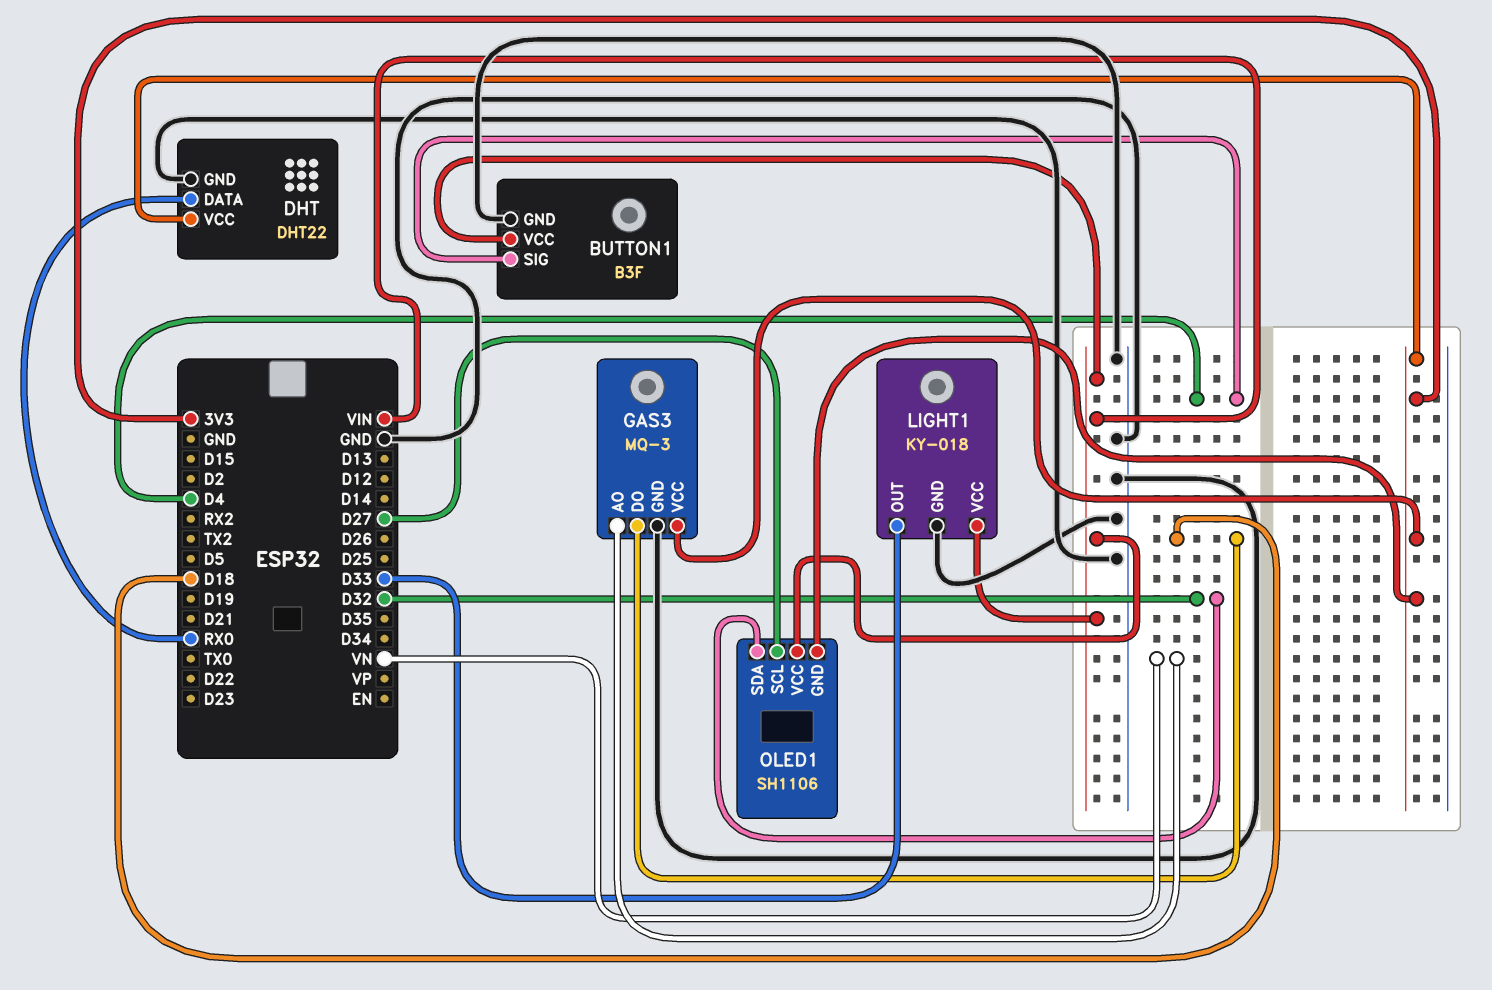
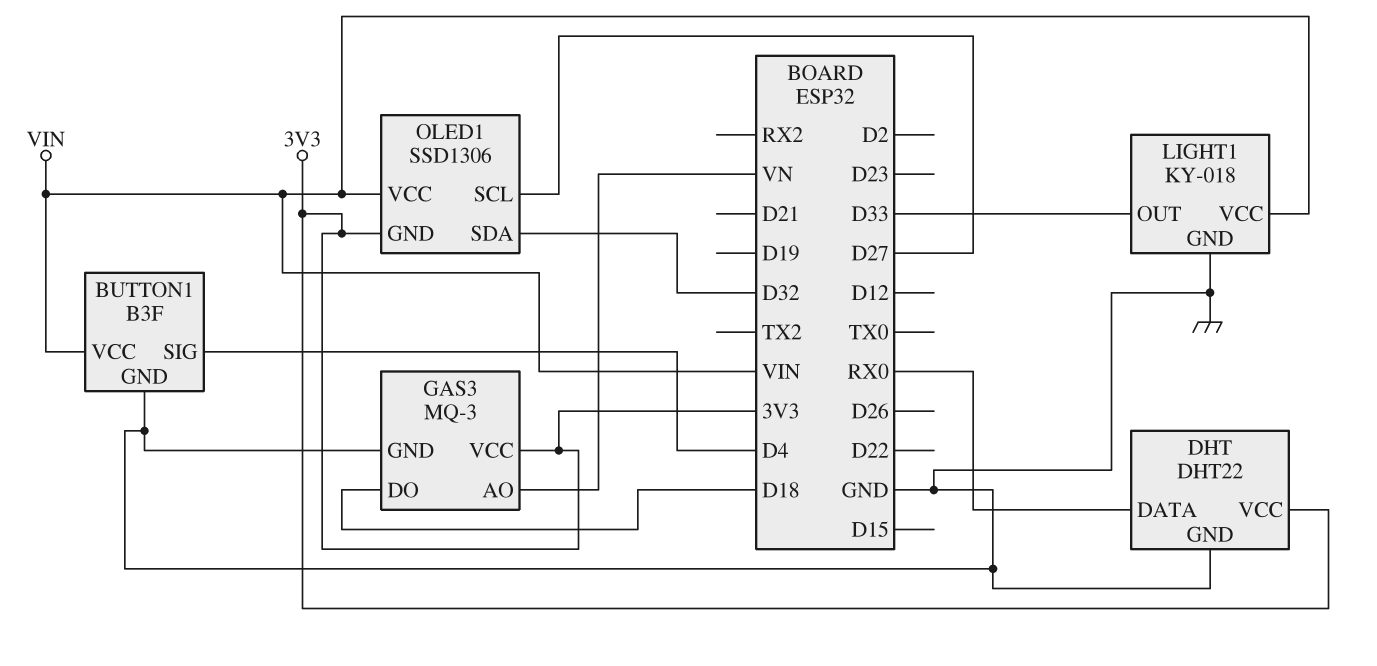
OLED1: SH1106 -> SSD1306

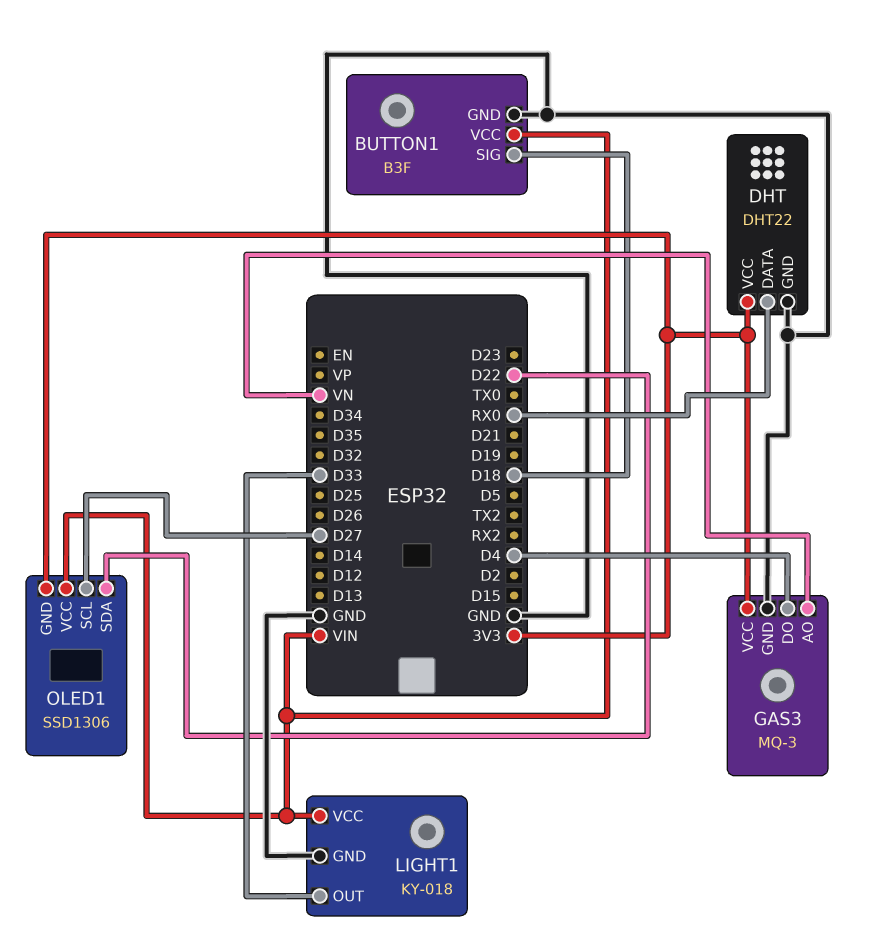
BUTTON1 pin SIG: D4 -> D18
GAS3 pin DO: D18 -> D4
OLED1 pin SDA: D32 -> D22

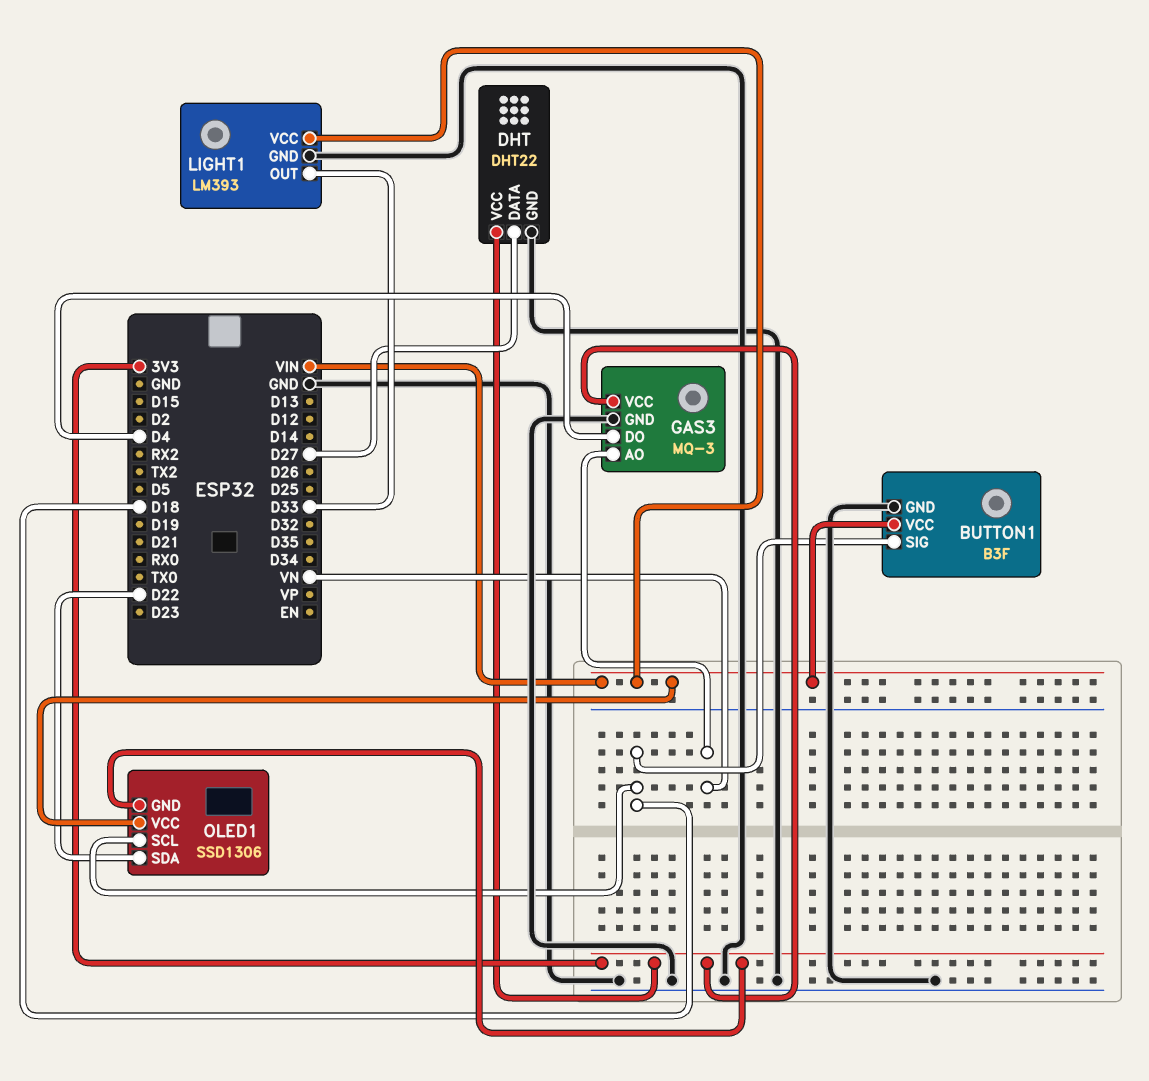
DHT pin DATA: RX0 -> D27
LIGHT1: KY-018 -> LM393
OLED1 pin SCL: D27 -> D18

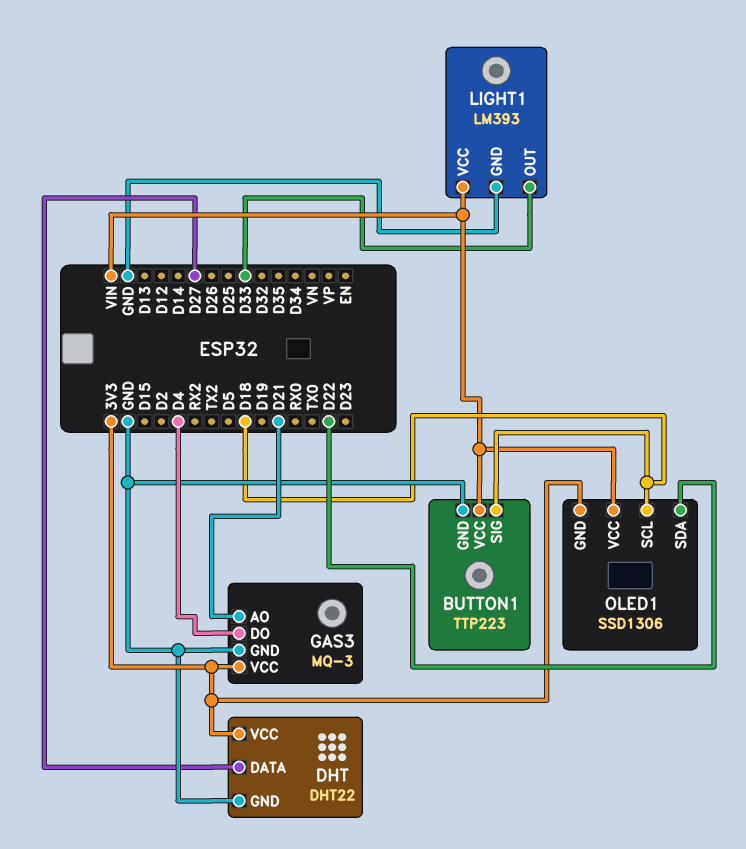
BUTTON1: B3F -> TTP223
GAS3 pin AO: VN -> D21

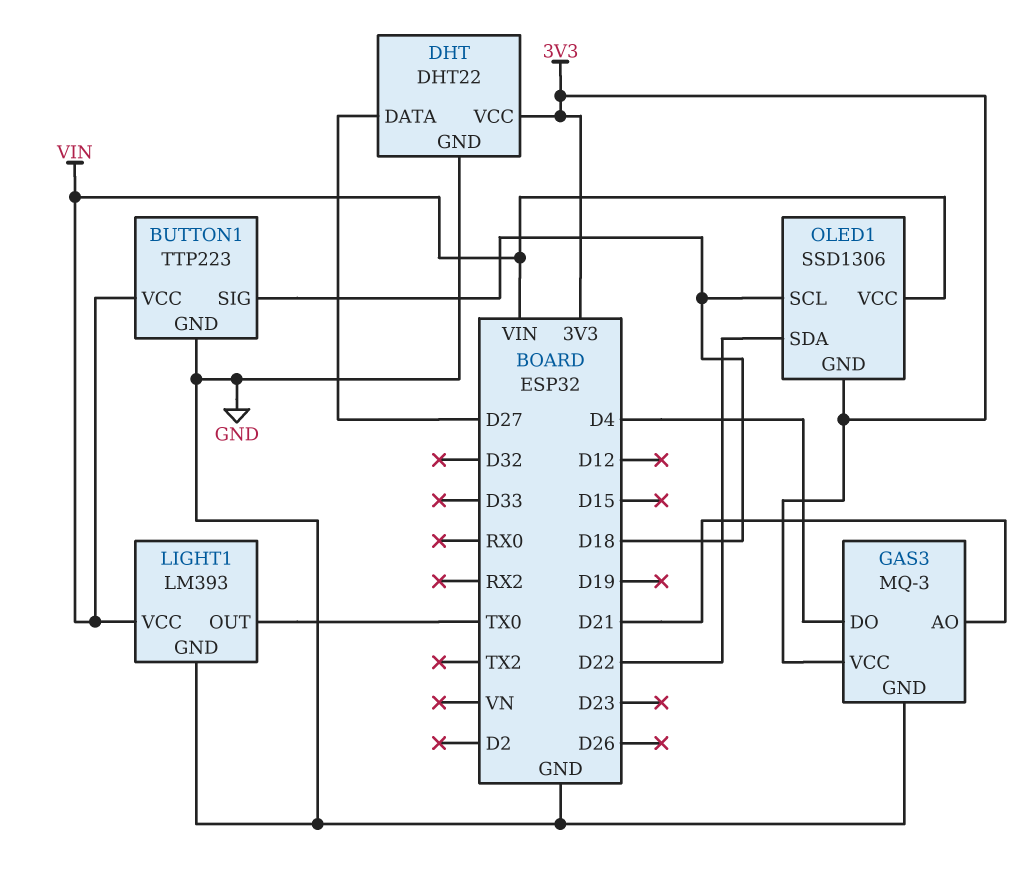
LIGHT1 pin OUT: D33 -> TX0

